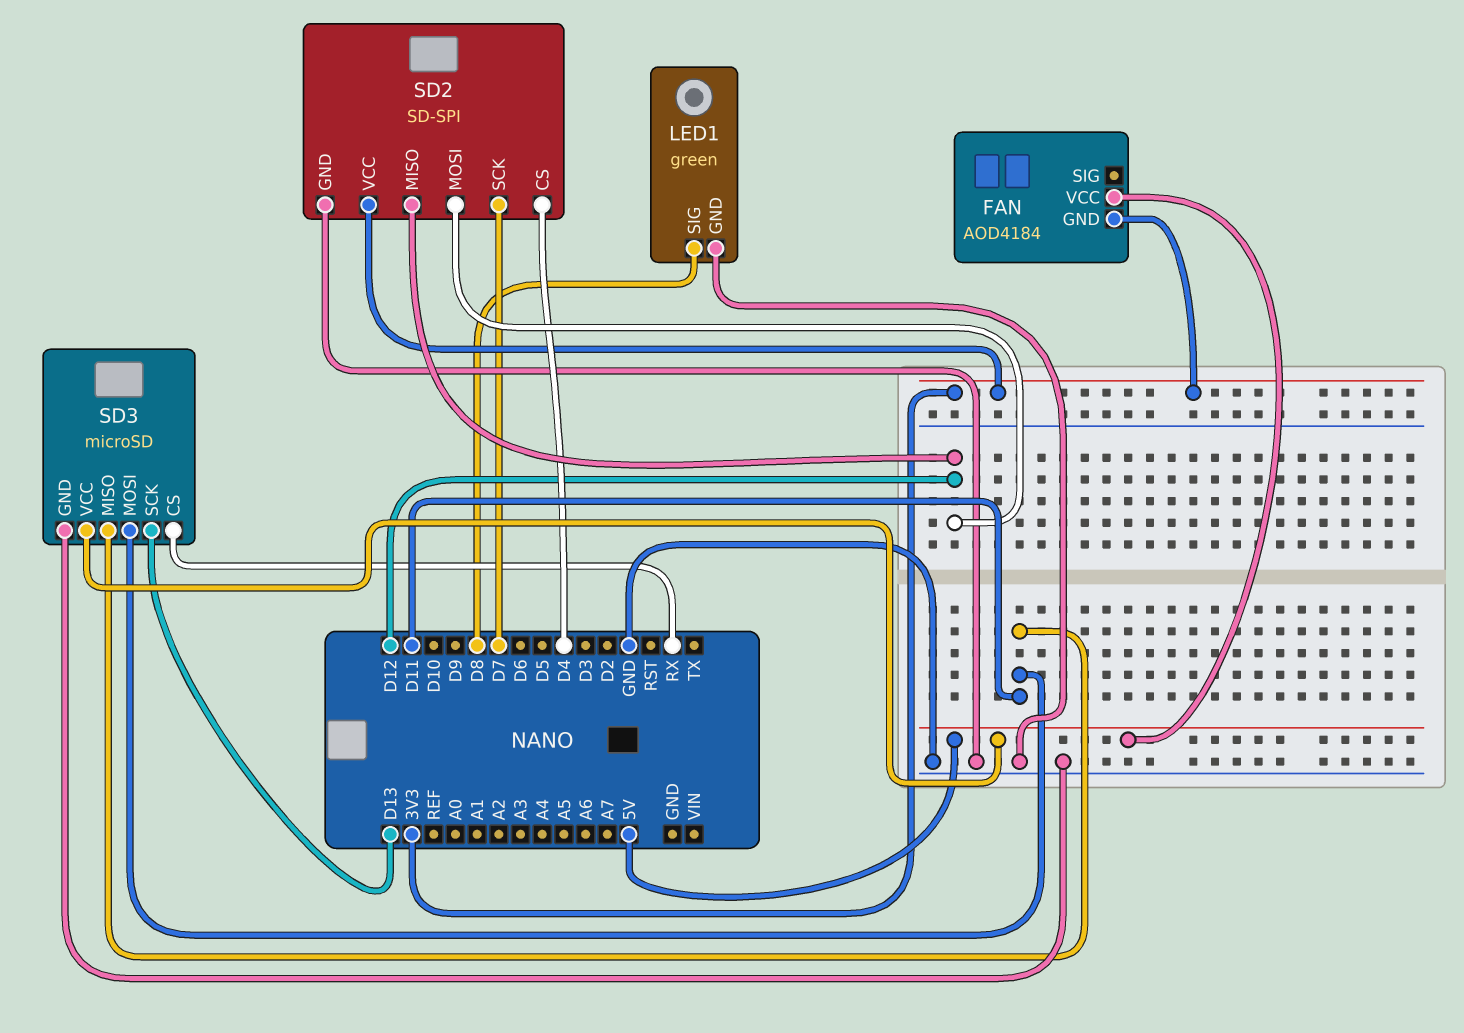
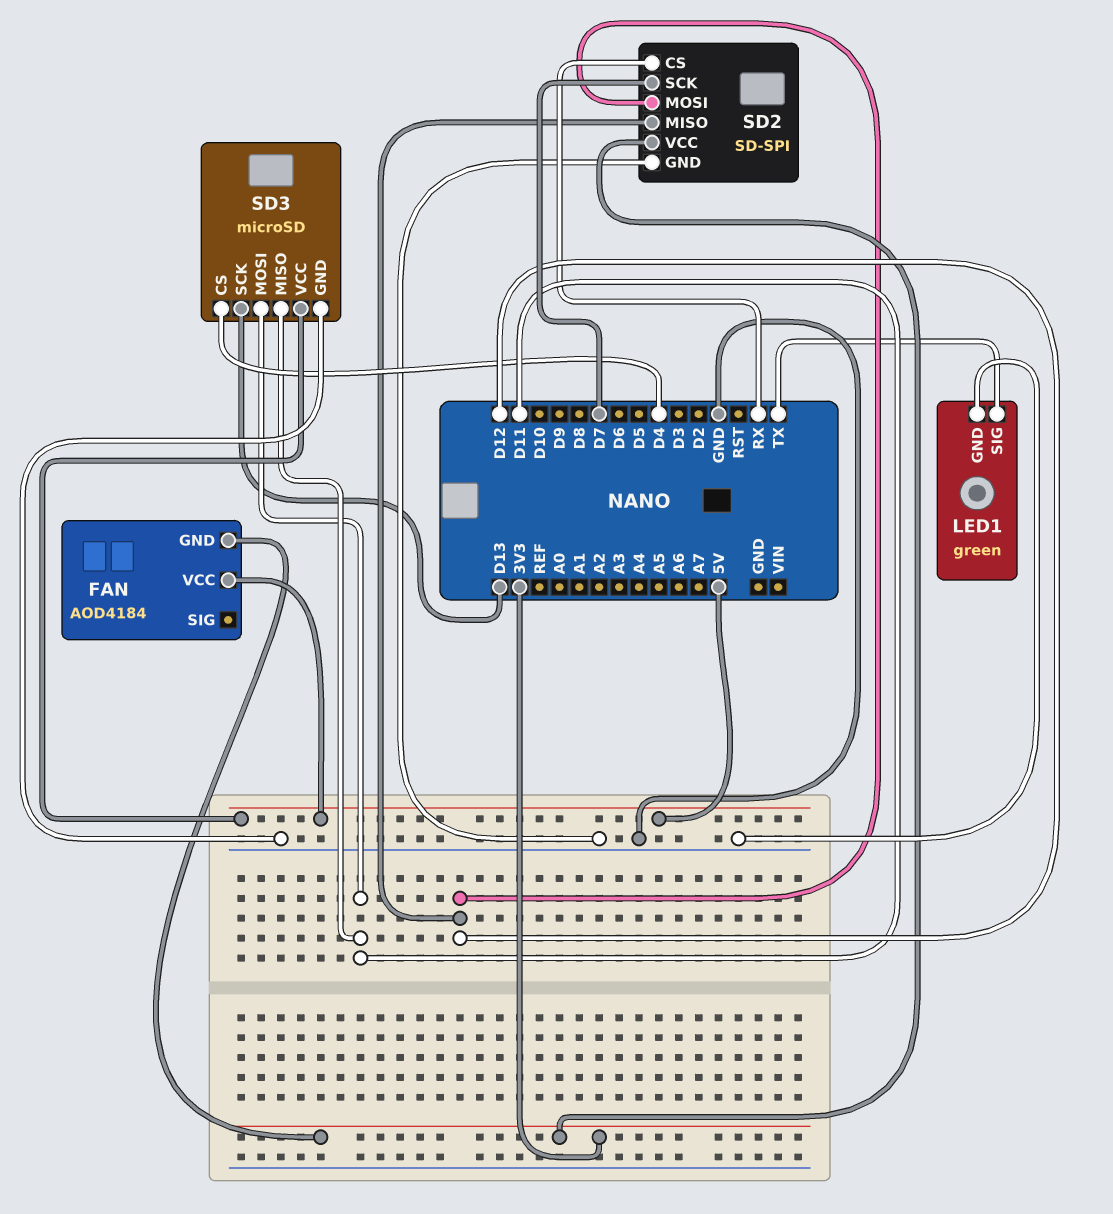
LED1 pin SIG: D8 -> TX
SD2 pin CS: D4 -> RX
SD3 pin CS: RX -> D4

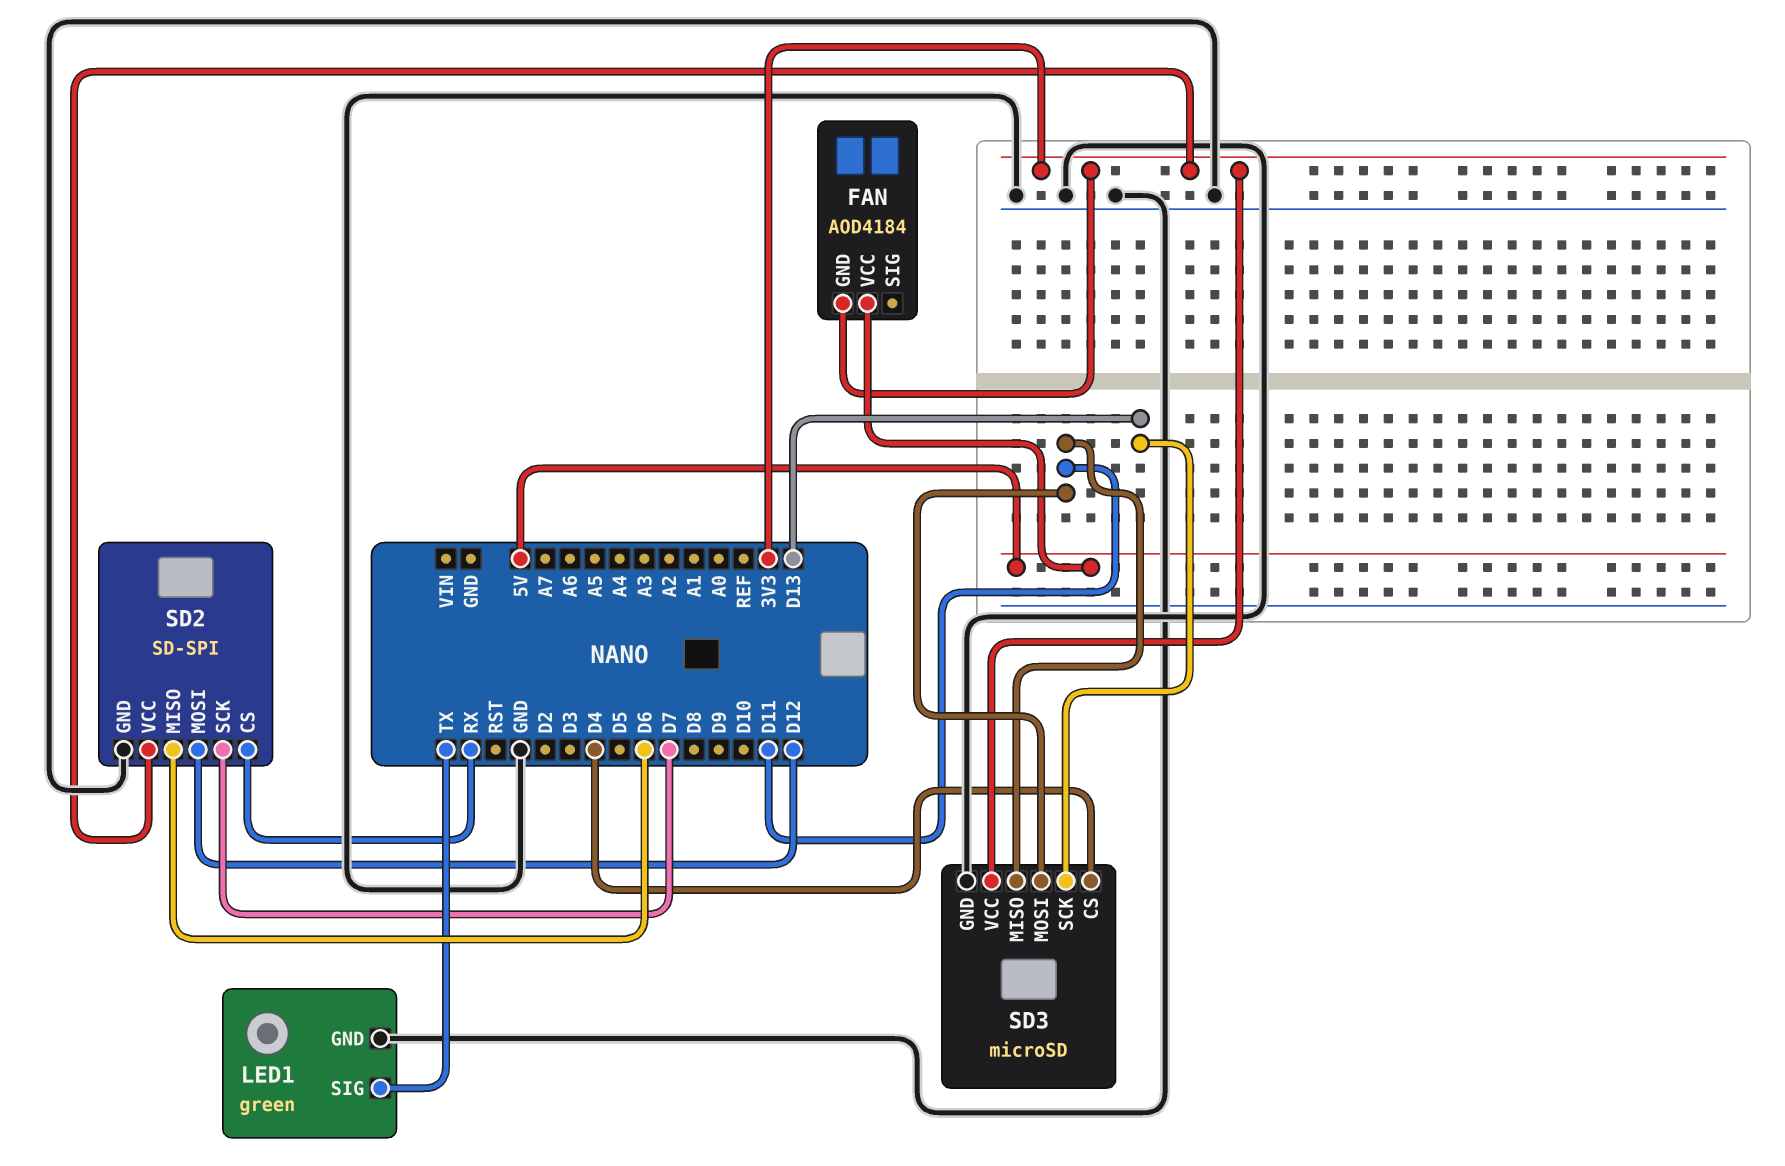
SD2 pin MISO: D12 -> D6
SD3 pin VCC: 5V -> 3V3

